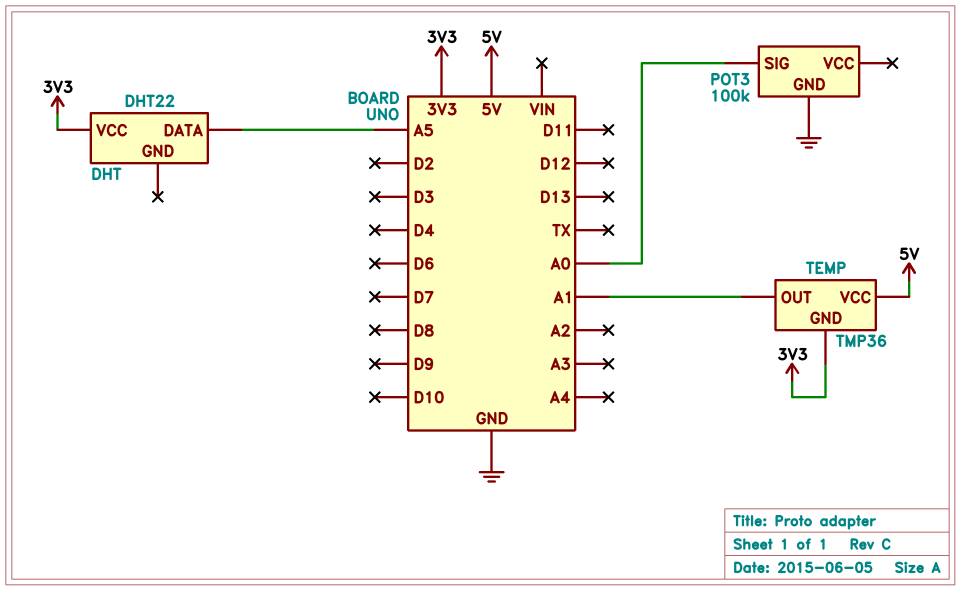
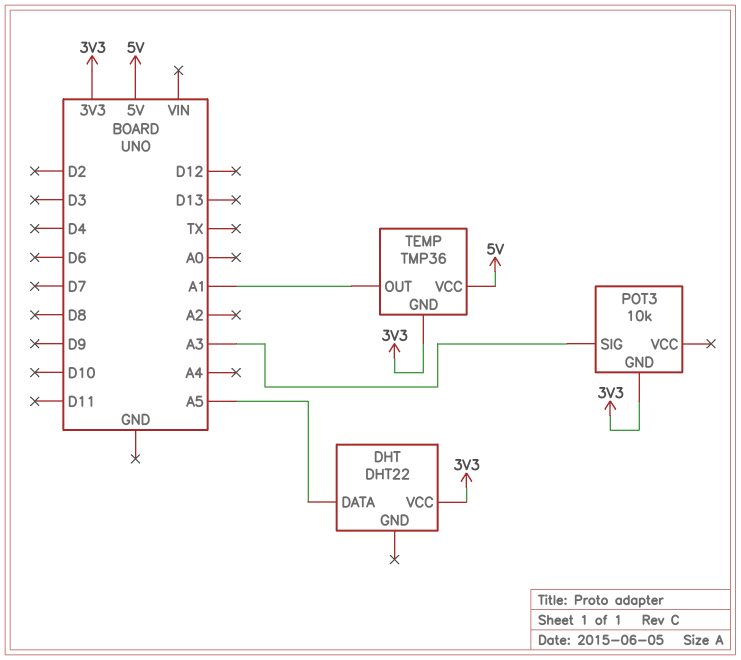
POT3: 100k -> 10k
POT3 pin GND: GND -> 3V3
POT3 pin SIG: A0 -> A3

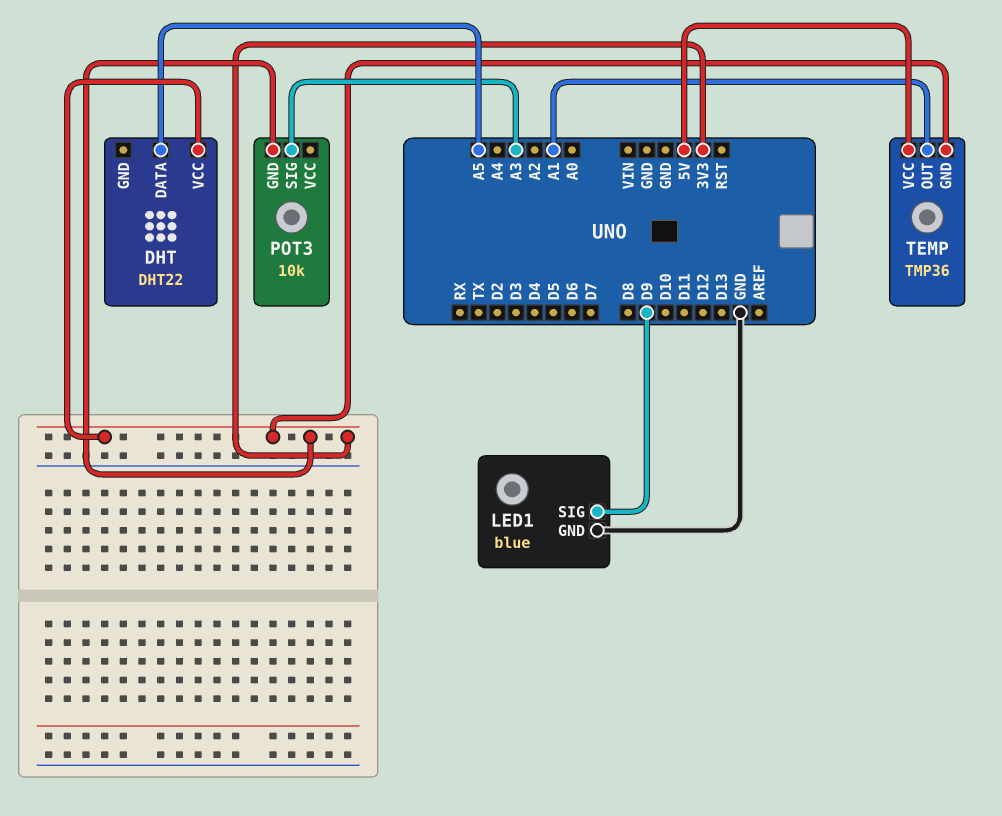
LED1: none -> blue
LED1 pin GND: none -> GND
LED1 pin SIG: none -> D9

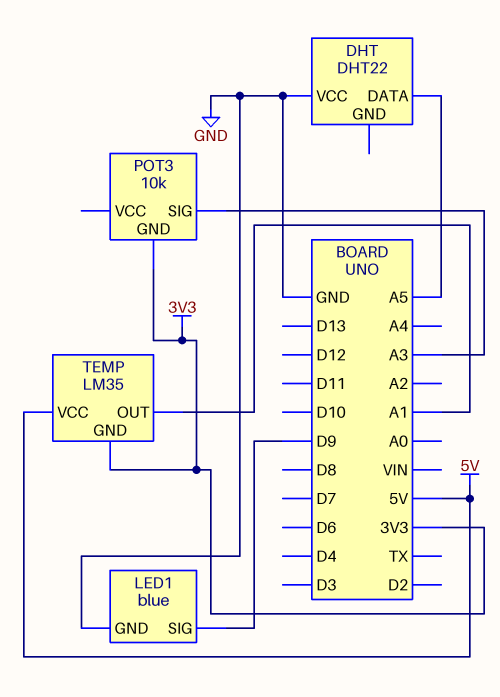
DHT pin VCC: 3V3 -> GND
TEMP: TMP36 -> LM35

